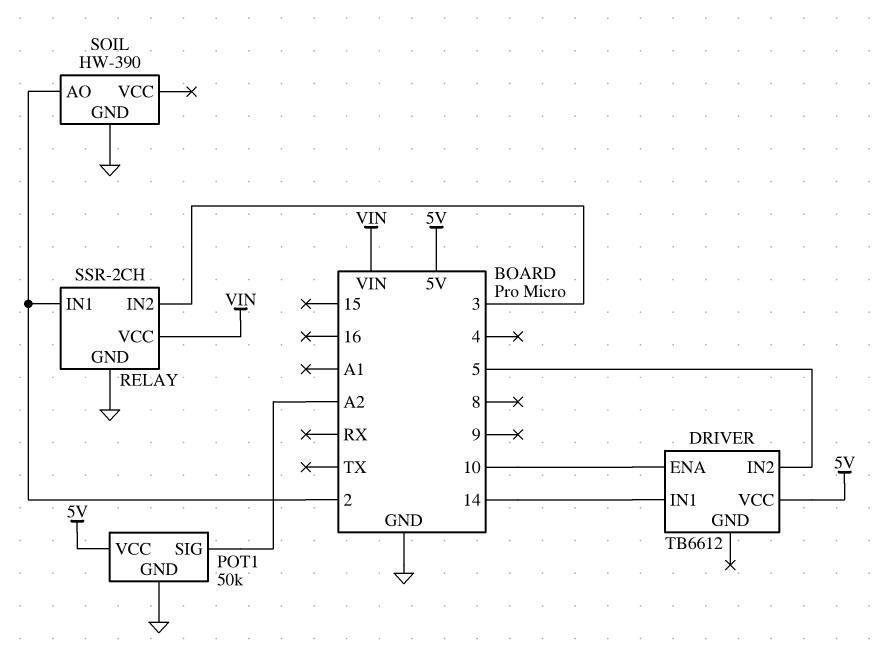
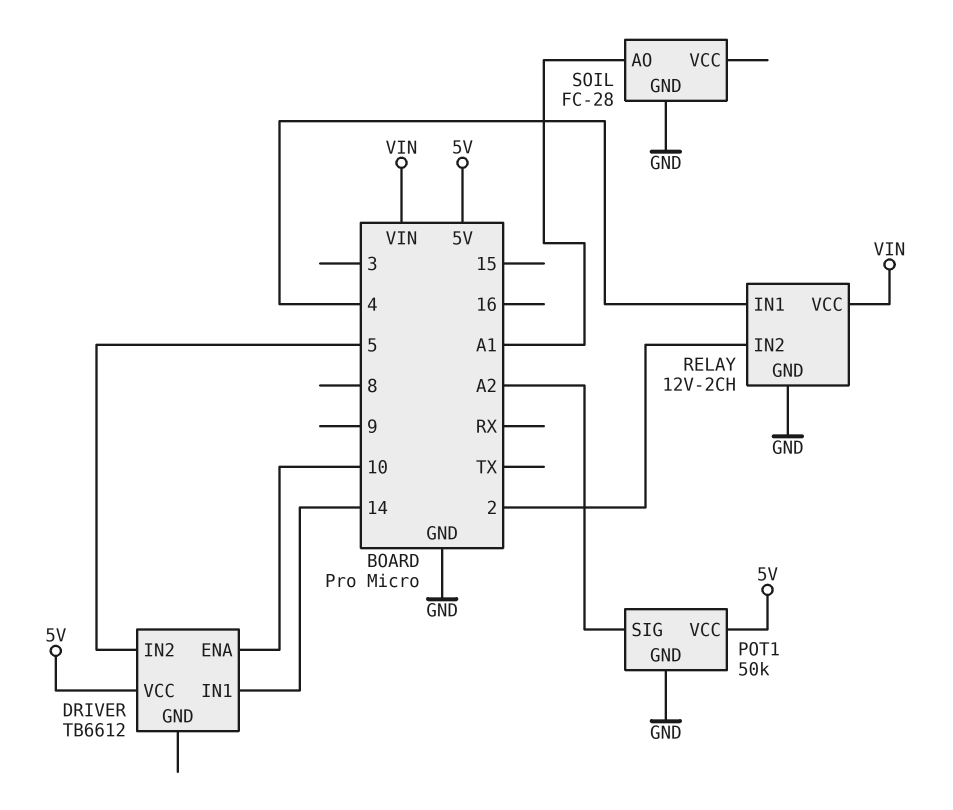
RELAY: SSR-2CH -> 12V-2CH
RELAY pin IN1: 2 -> 4
RELAY pin IN2: 3 -> 2
SOIL: HW-390 -> FC-28
SOIL pin AO: 2 -> A1

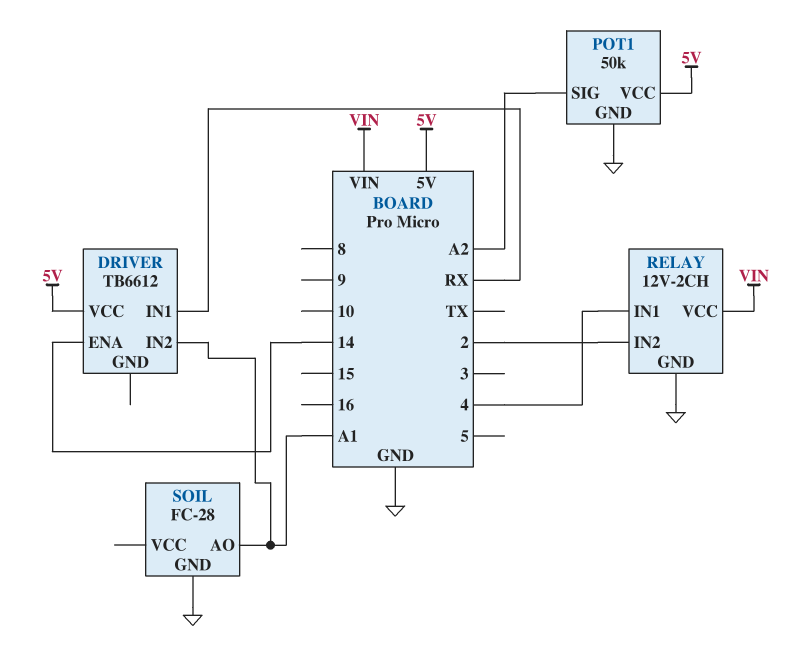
DRIVER pin ENA: 10 -> 14
DRIVER pin IN1: 14 -> RX
DRIVER pin IN2: 5 -> A1

